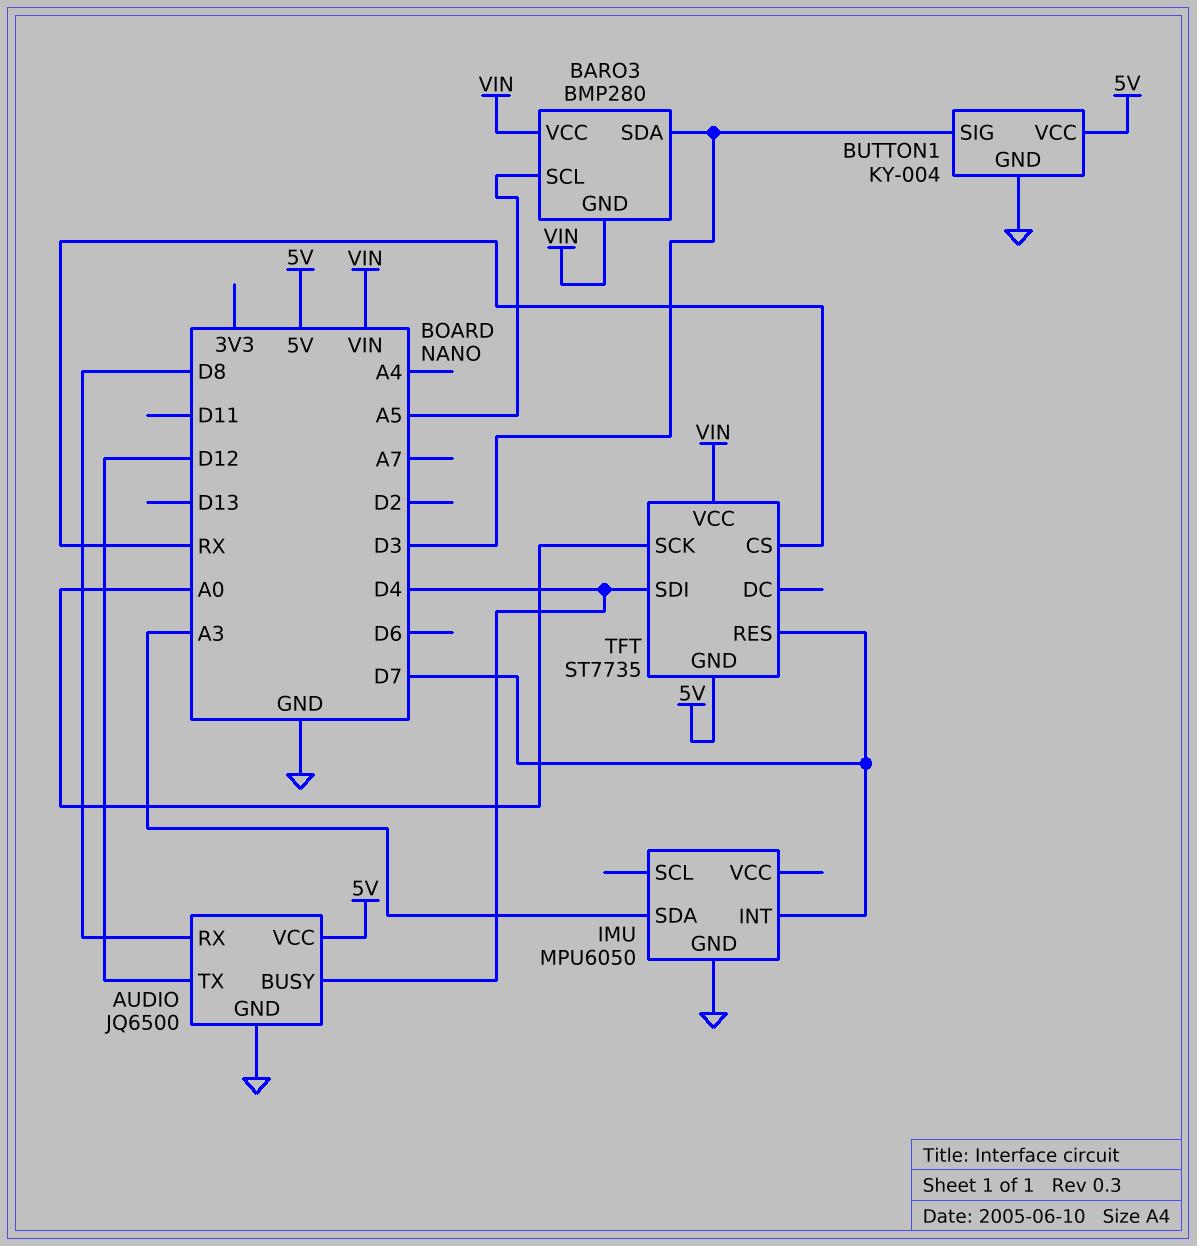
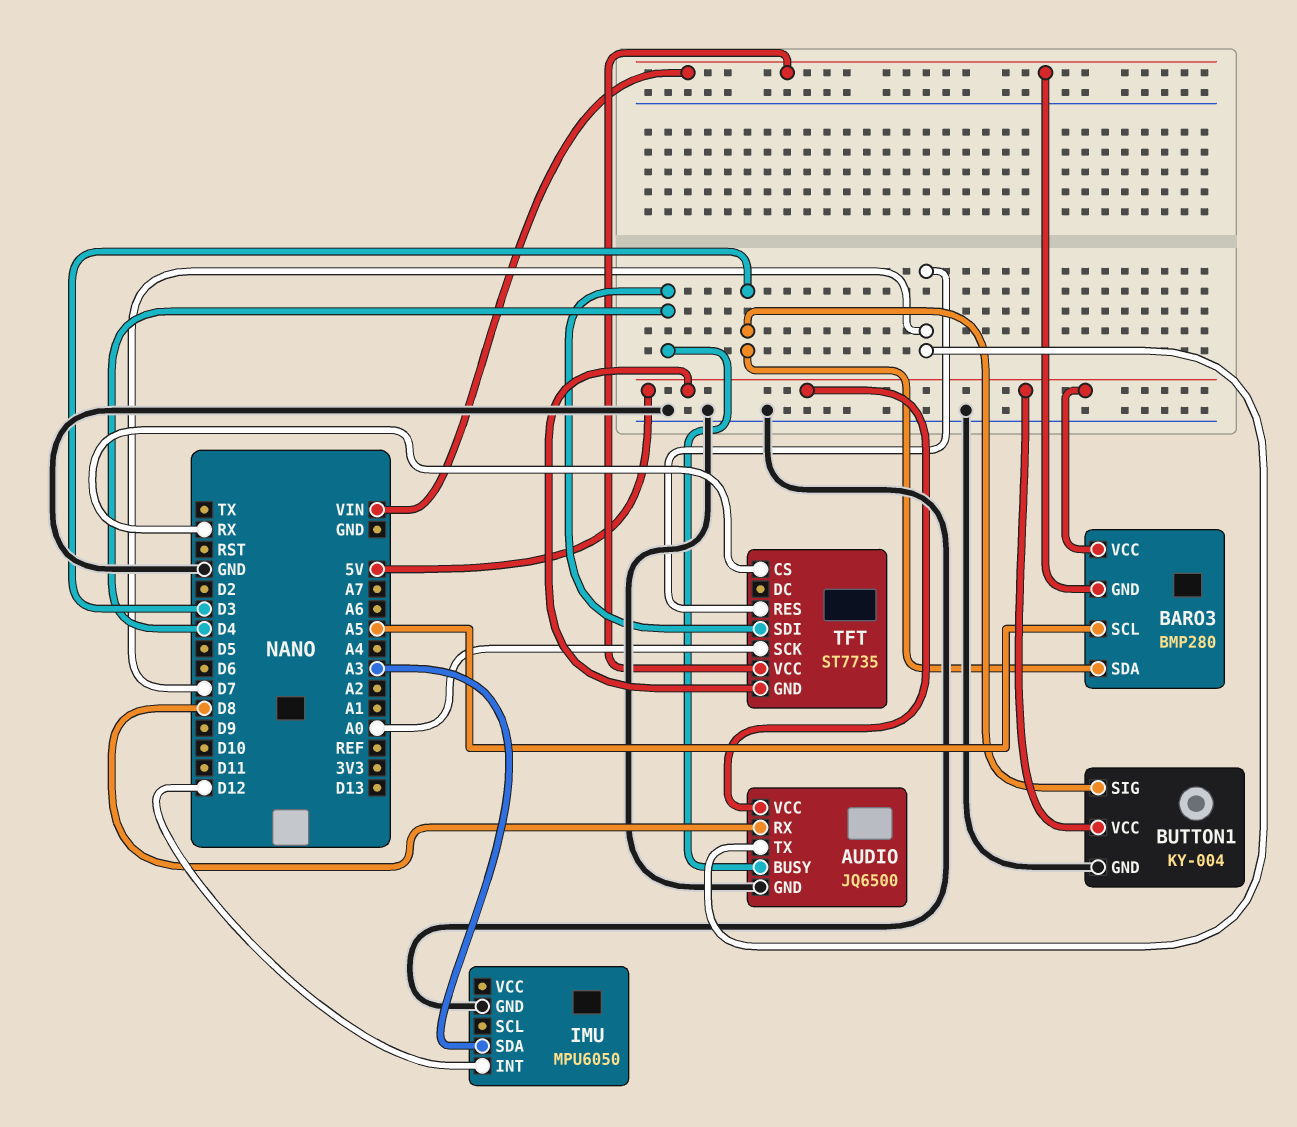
AUDIO pin TX: D12 -> D7
BARO3 pin VCC: VIN -> 5V
IMU pin INT: D7 -> D12

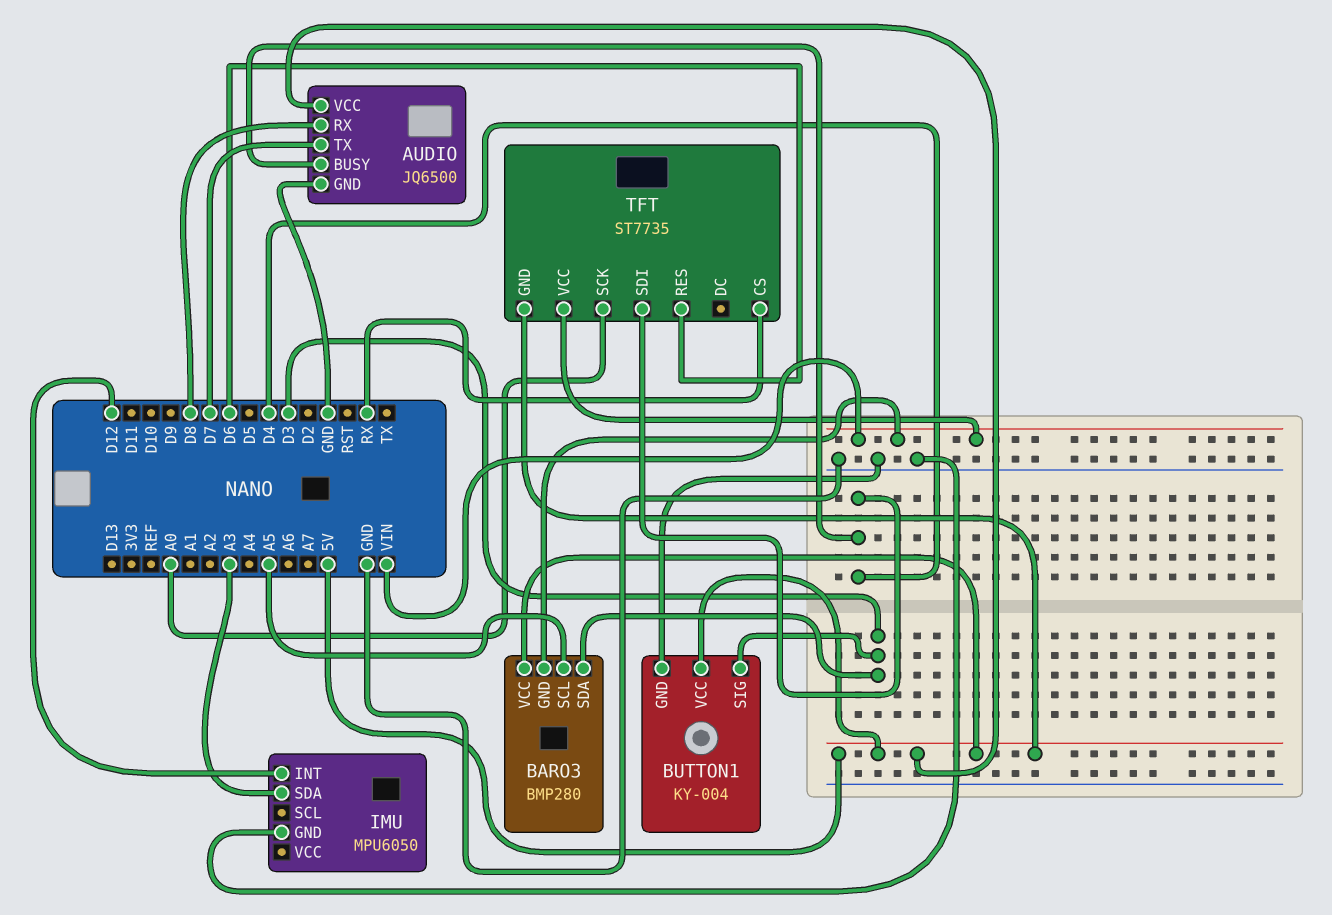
TFT pin RES: D7 -> D6

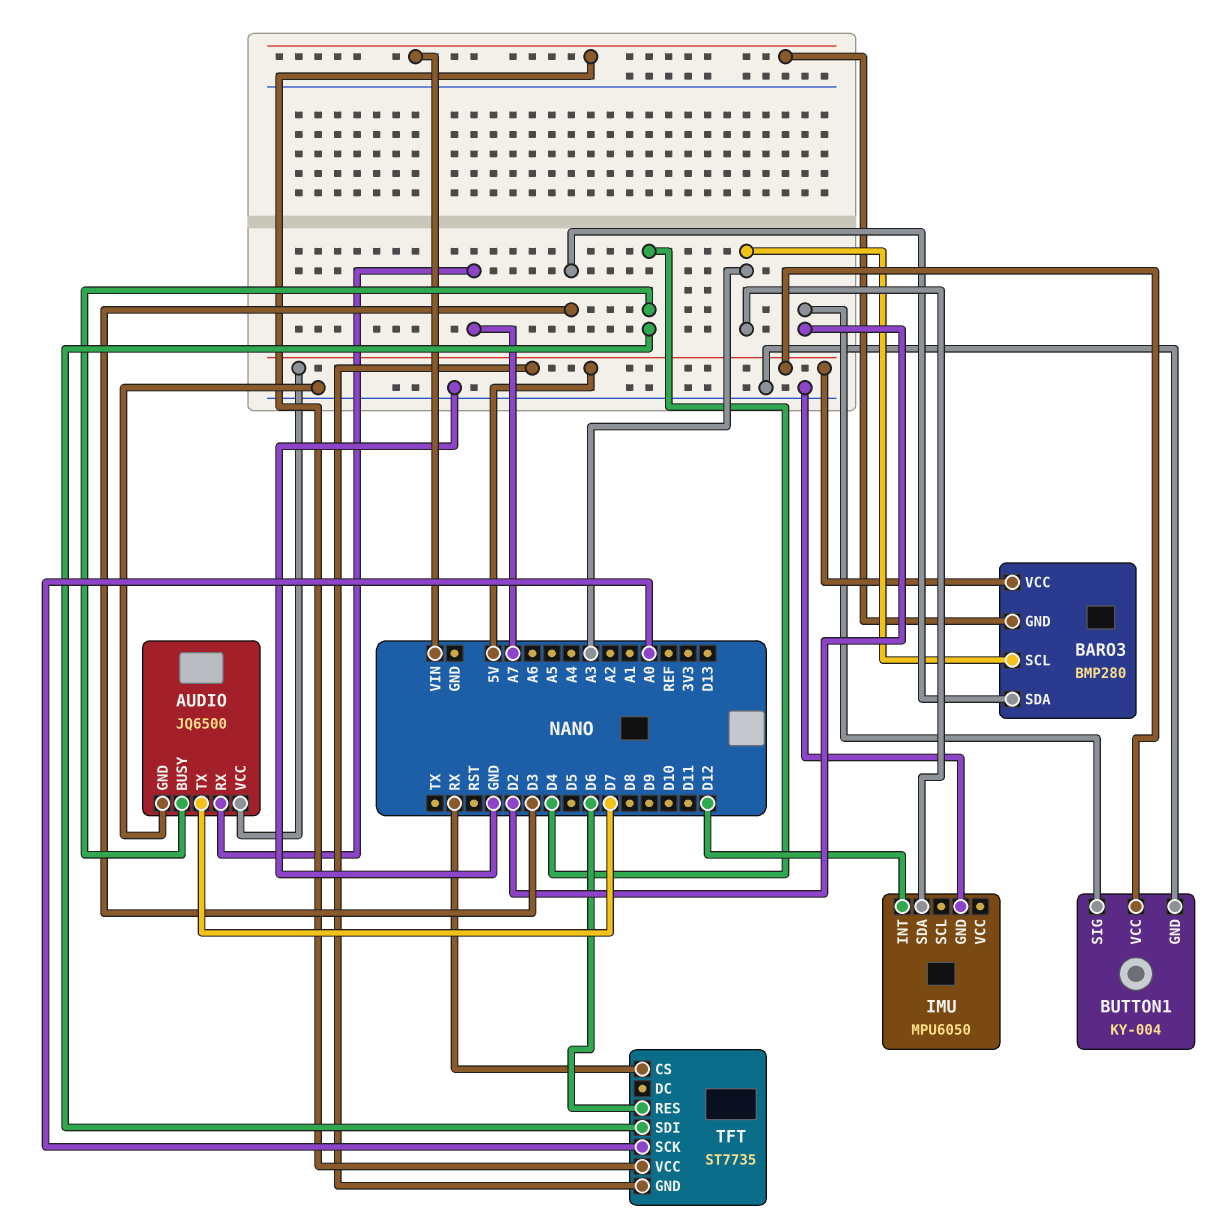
AUDIO pin RX: D8 -> A7
BARO3 pin SCL: A5 -> A3
BUTTON1 pin SIG: D3 -> D2

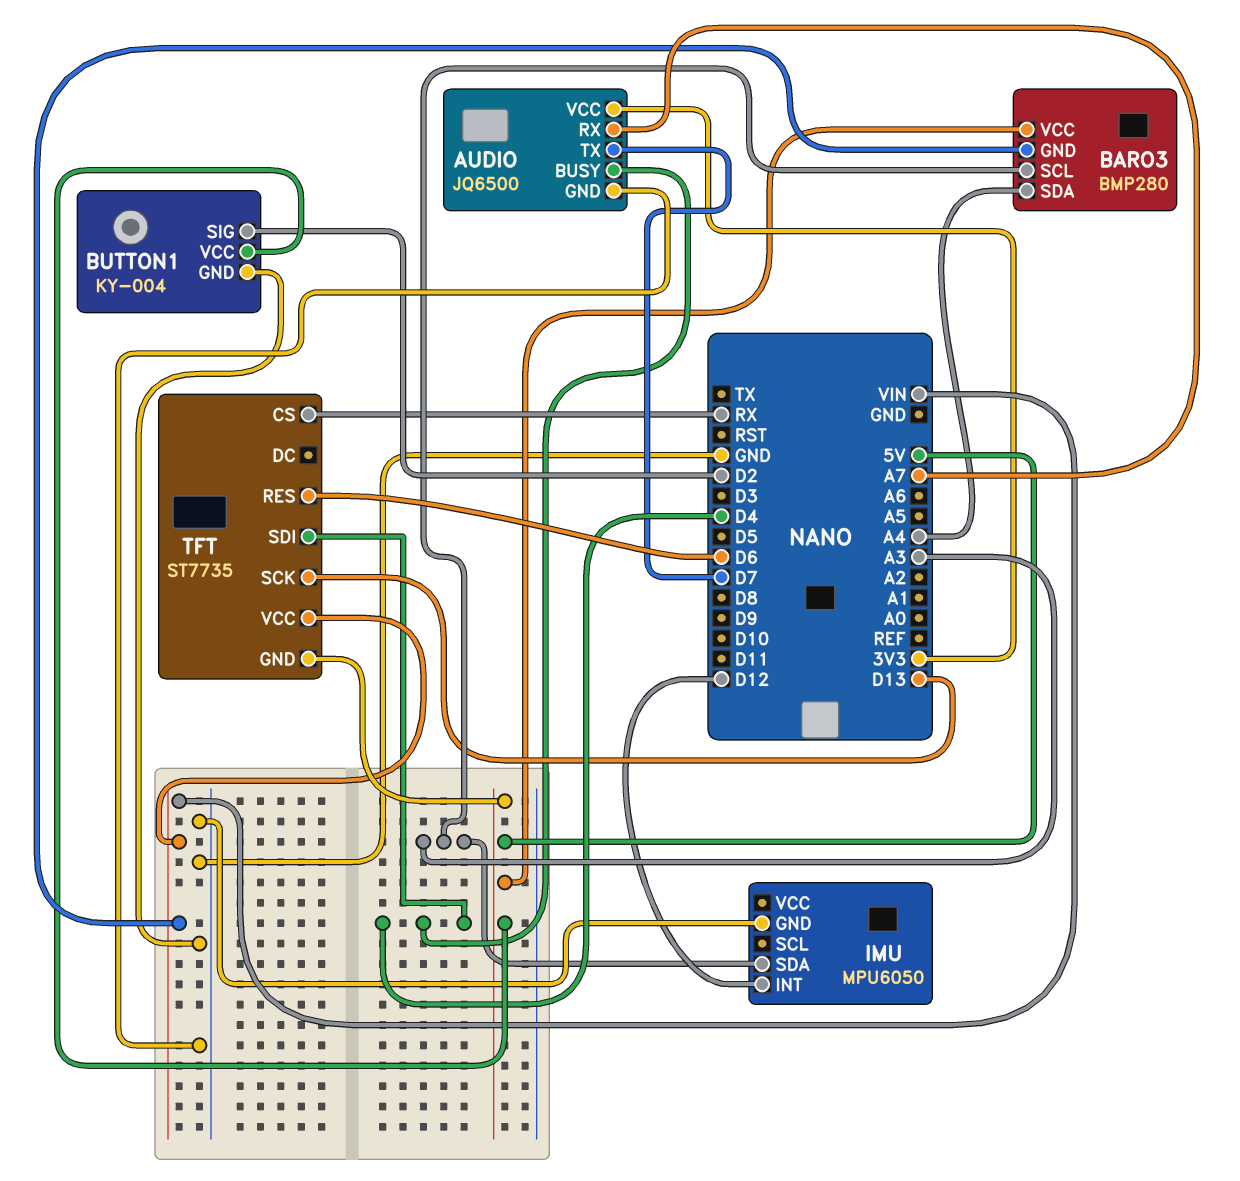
AUDIO pin VCC: 5V -> 3V3
BARO3 pin SDA: D3 -> A4
TFT pin SCK: A0 -> D13

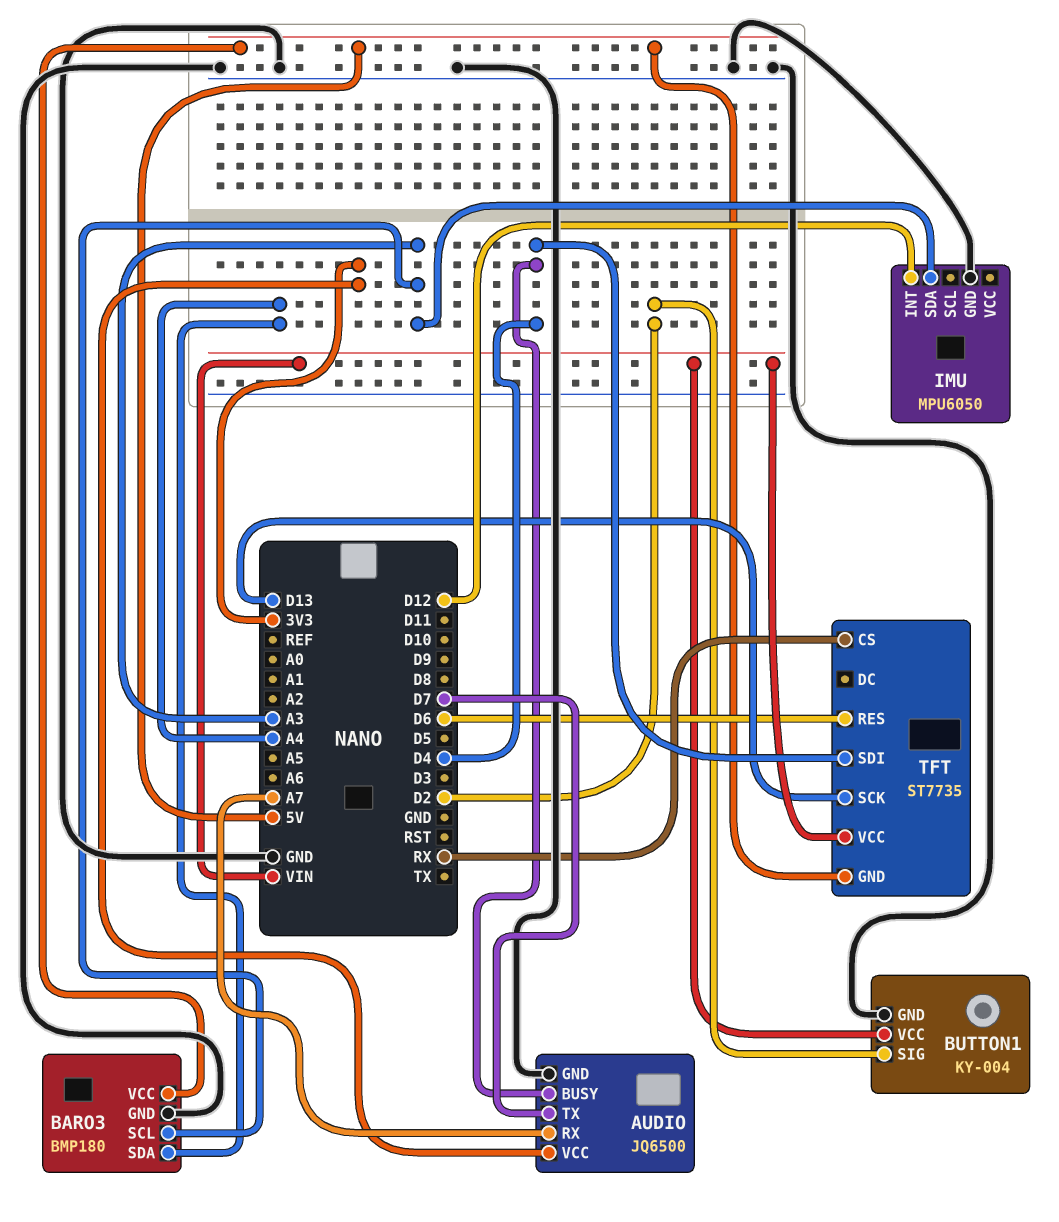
BARO3: BMP280 -> BMP180
BARO3 pin GND: VIN -> GND
BUTTON1 pin VCC: 5V -> VIN

